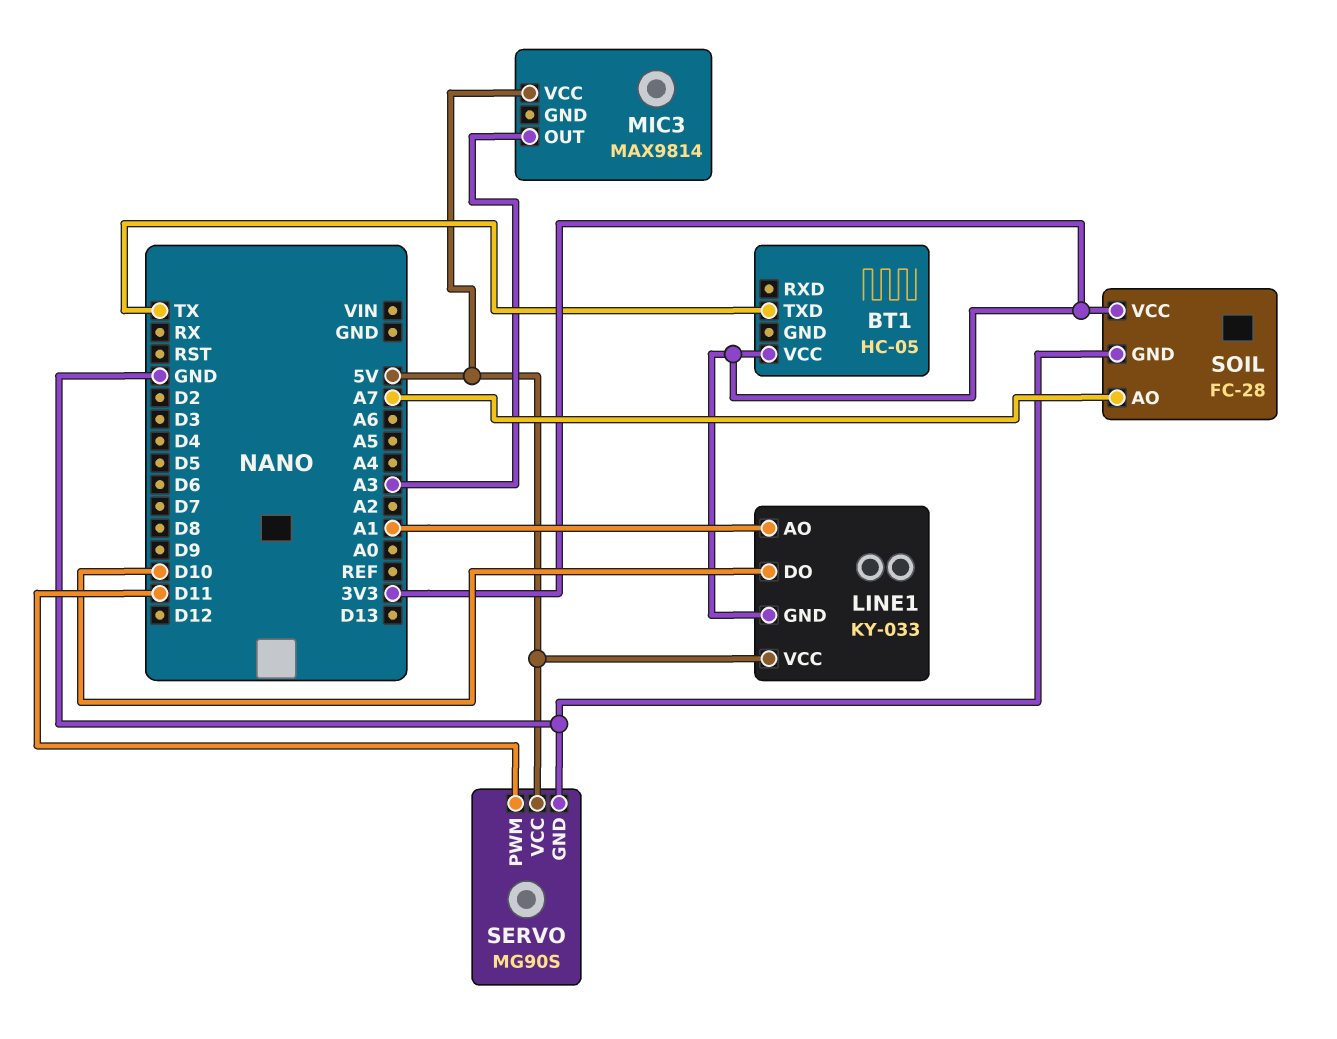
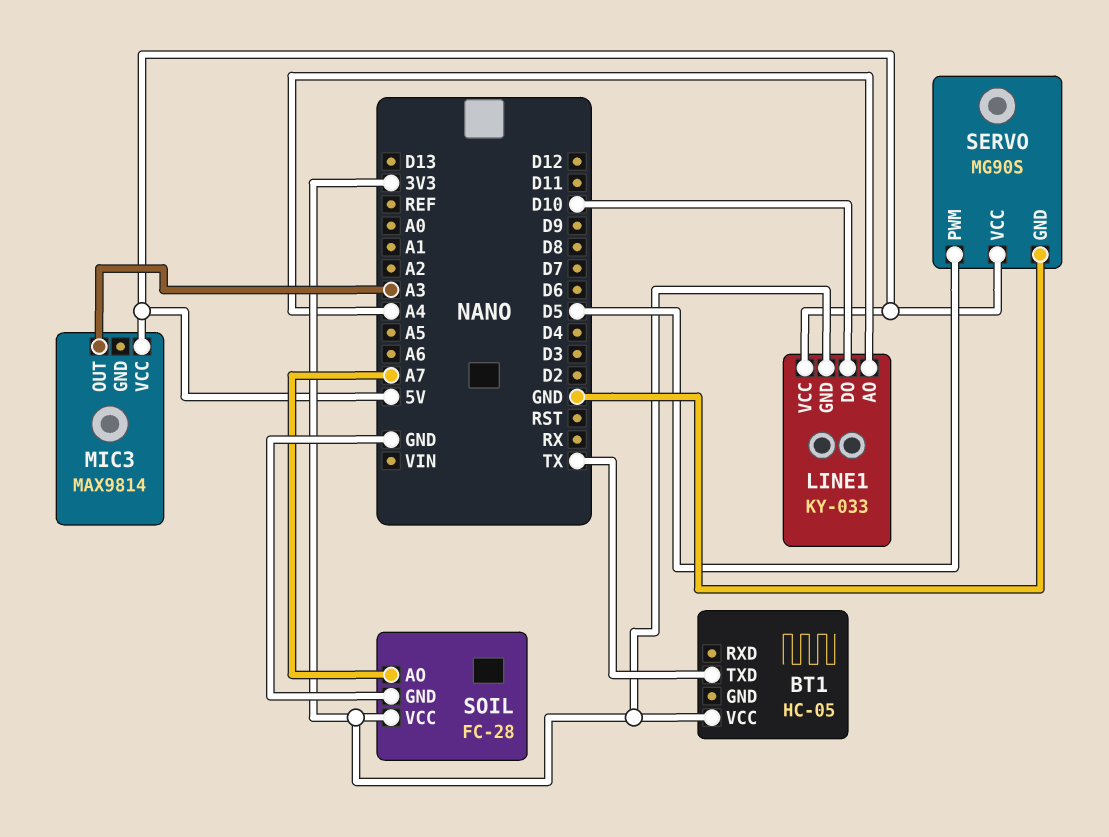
LINE1 pin AO: A1 -> A4
SERVO pin PWM: D11 -> D5

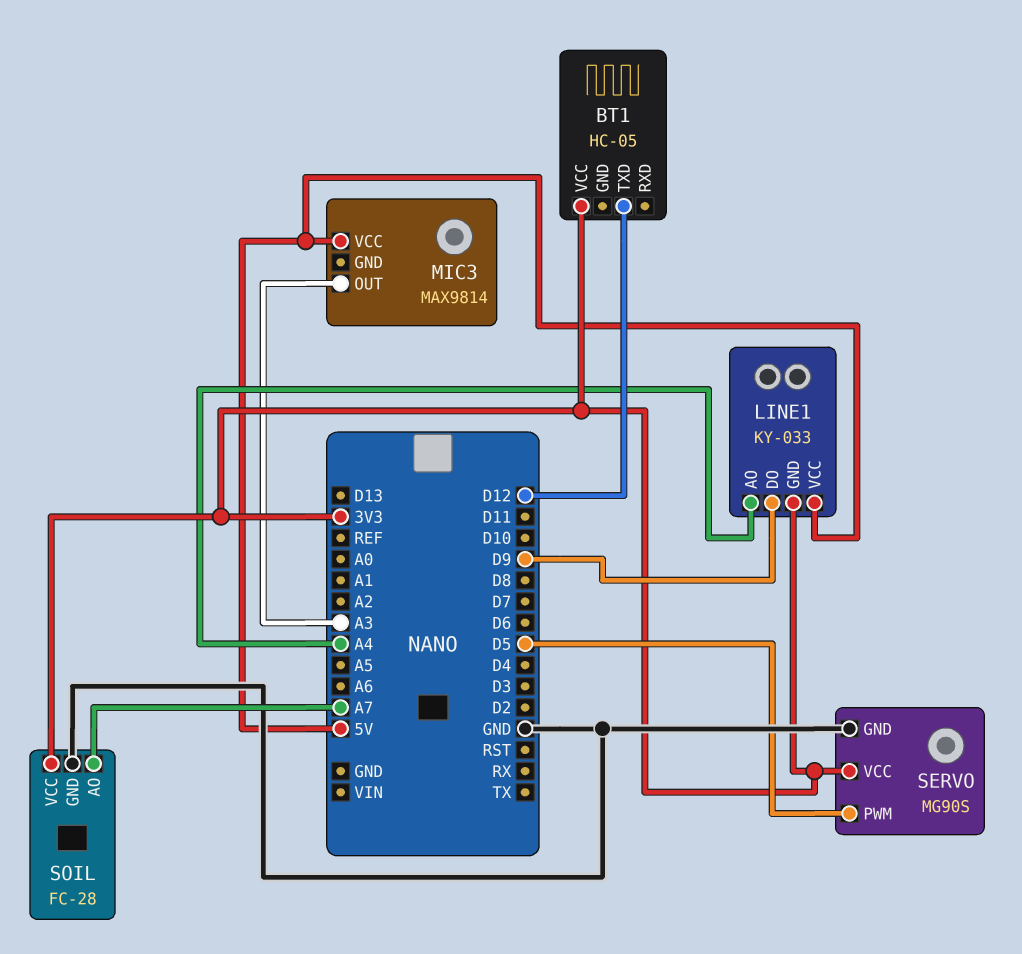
BT1 pin TXD: TX -> D12
LINE1 pin DO: D10 -> D9
SERVO pin VCC: 5V -> 3V3

